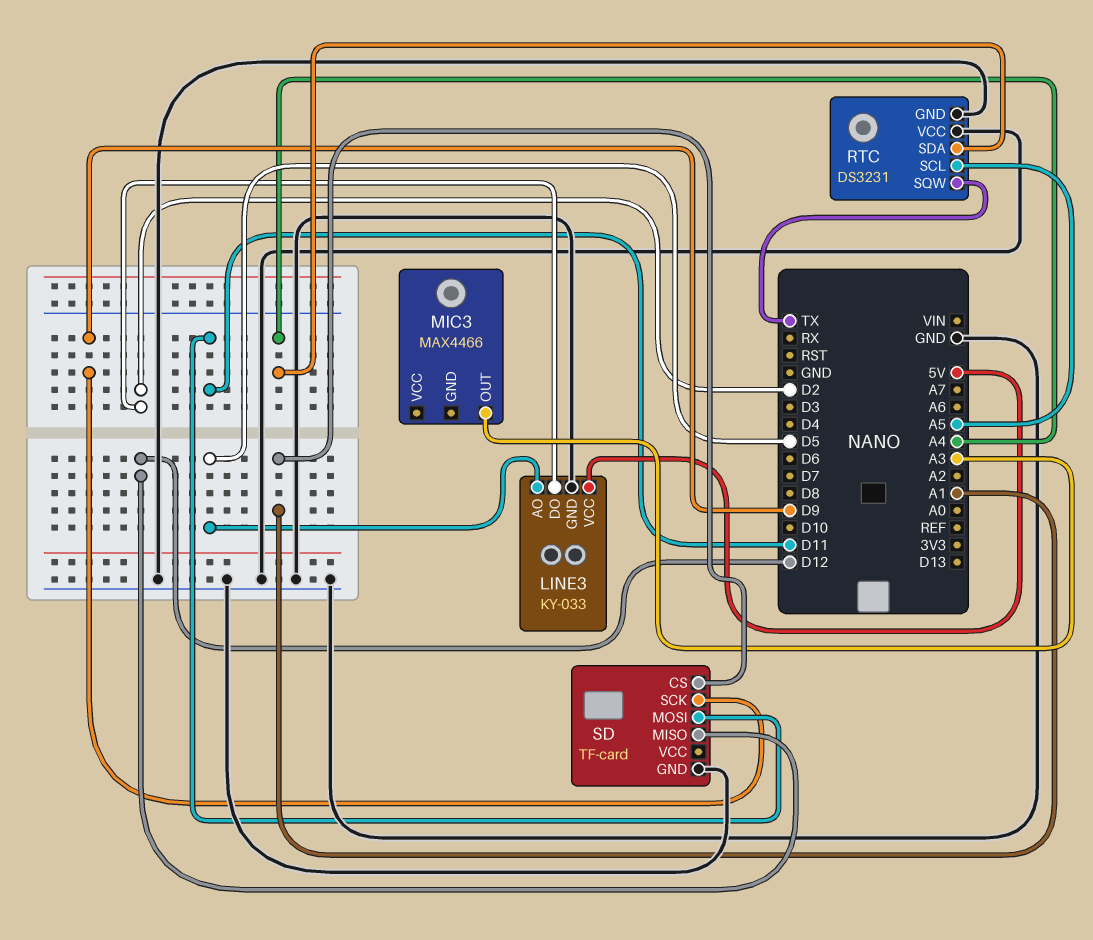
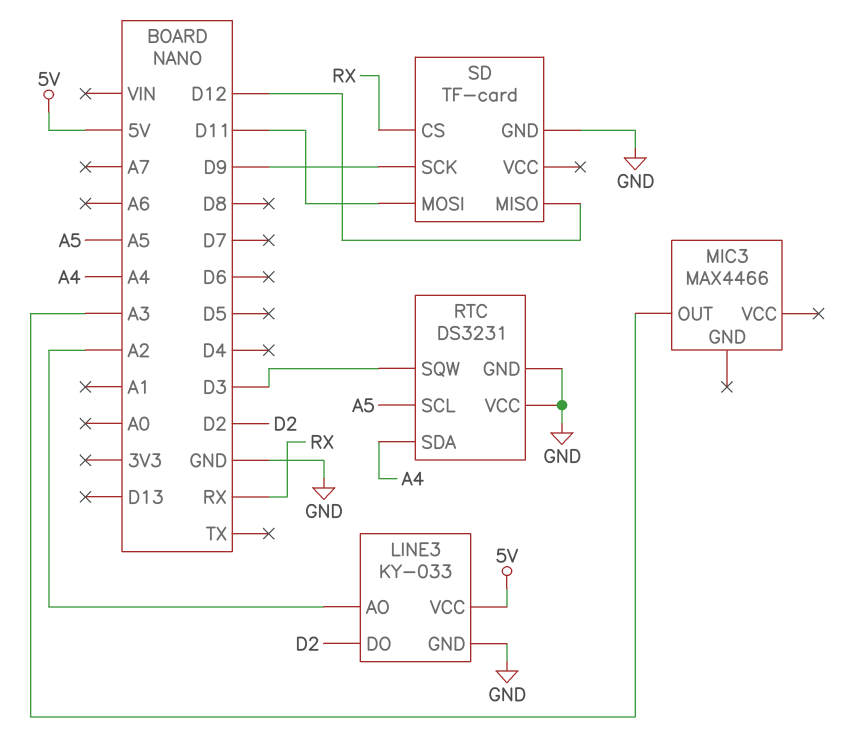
LINE3 pin AO: D5 -> A2
RTC pin SQW: TX -> D3
SD pin CS: A1 -> RX

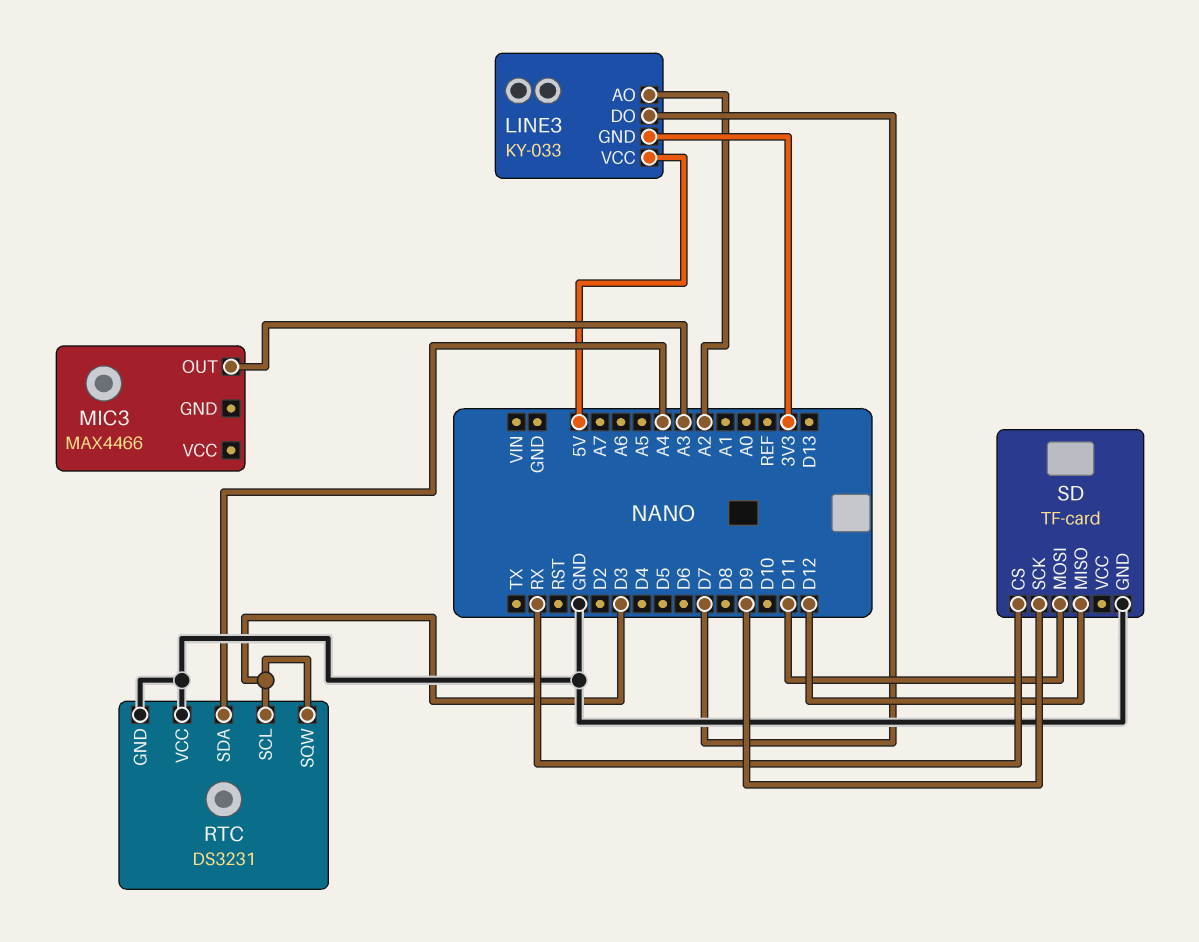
LINE3 pin DO: D2 -> D7
LINE3 pin GND: GND -> 3V3
RTC pin SCL: A5 -> D3

